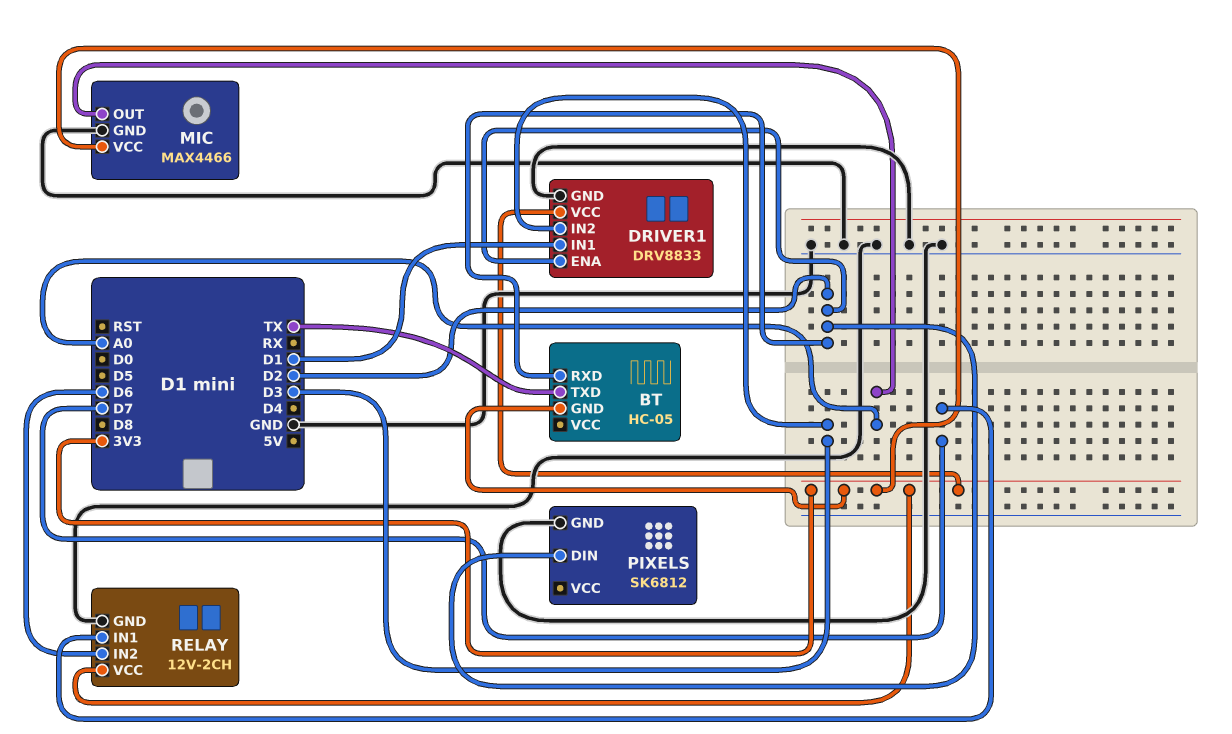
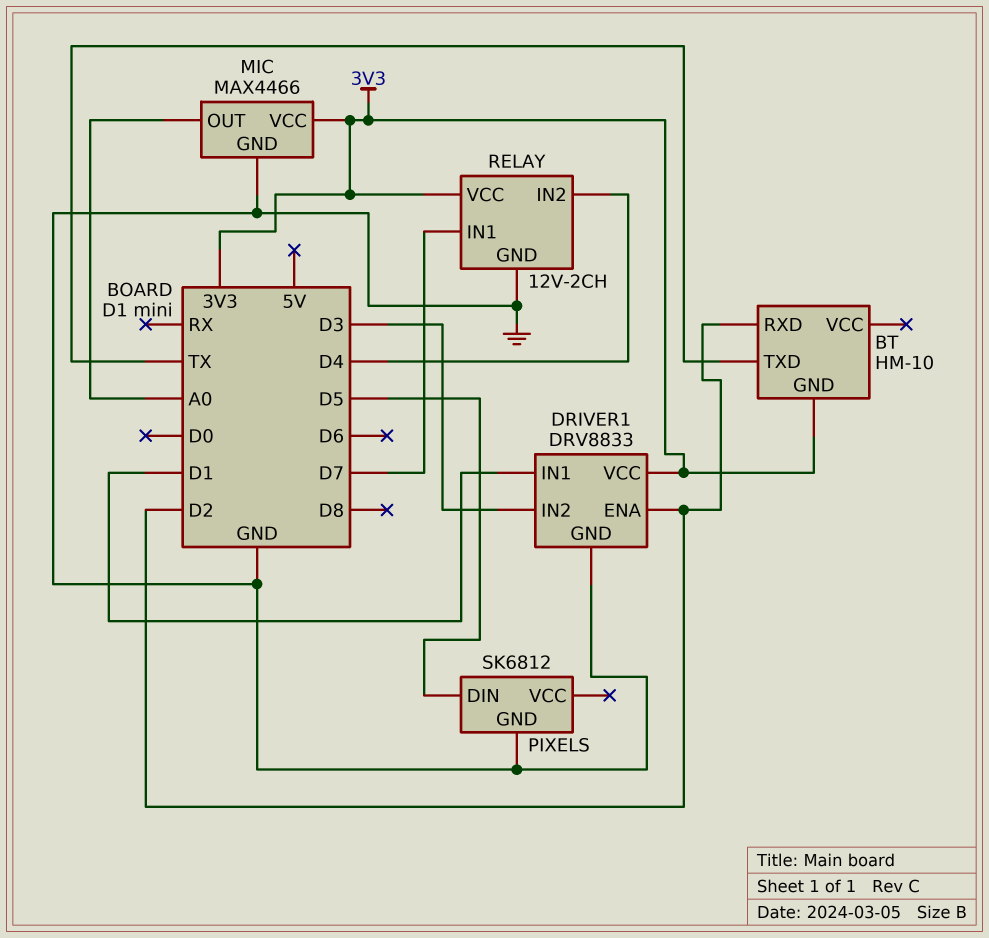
BT: HC-05 -> HM-10
PIXELS pin DIN: D2 -> D5
RELAY pin IN2: D6 -> D4

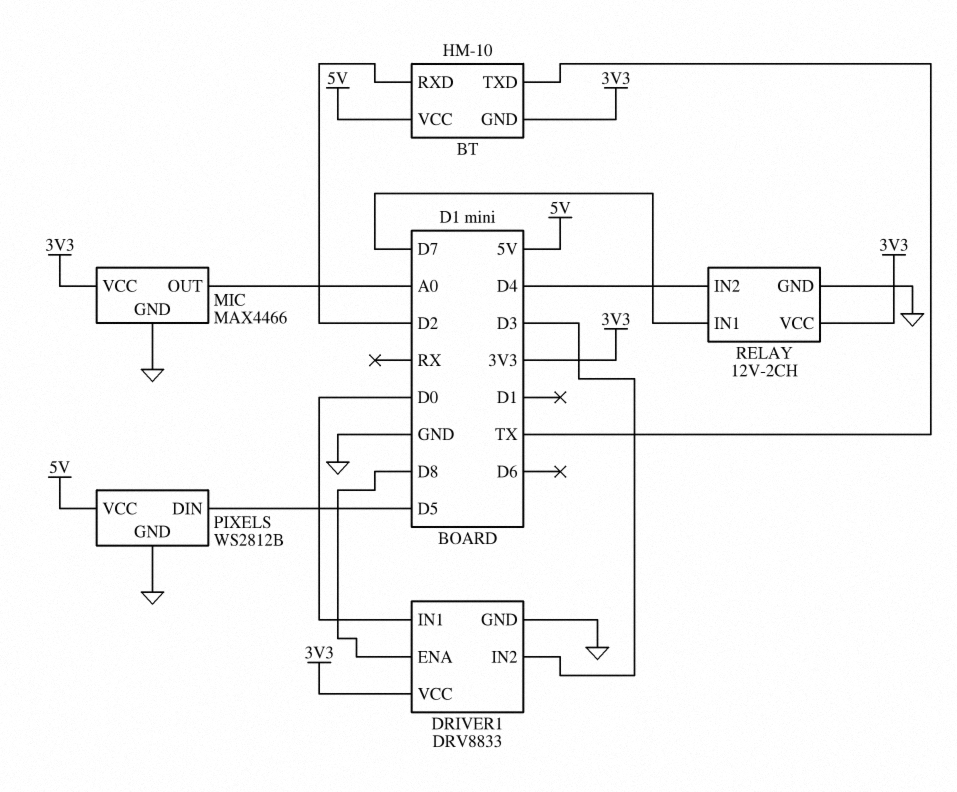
BT pin VCC: none -> 5V
DRIVER1 pin ENA: D2 -> D8
DRIVER1 pin IN1: D1 -> D0
PIXELS: SK6812 -> WS2812B
PIXELS pin VCC: none -> 5V

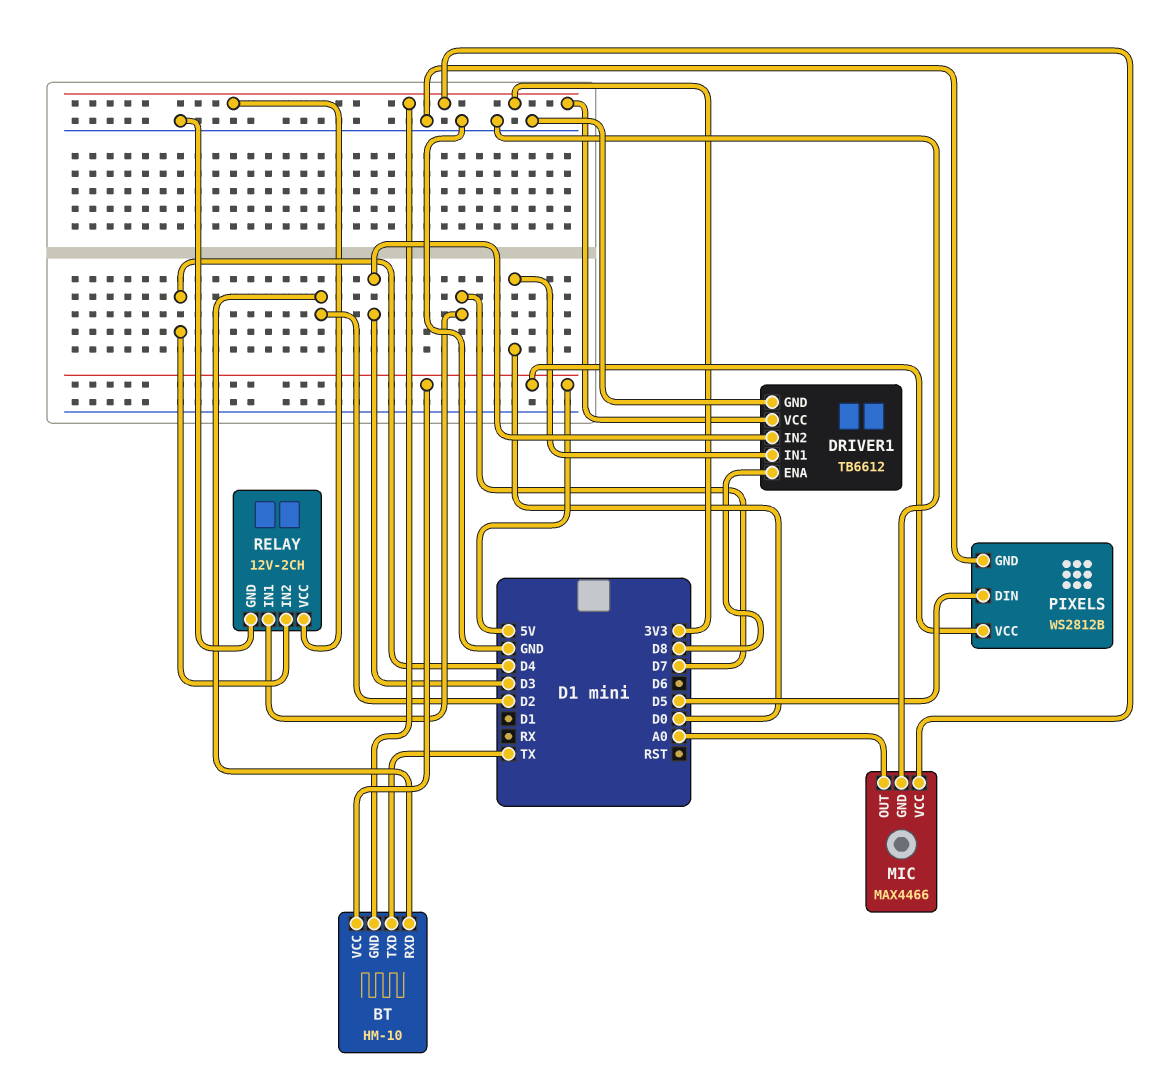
DRIVER1: DRV8833 -> TB6612

